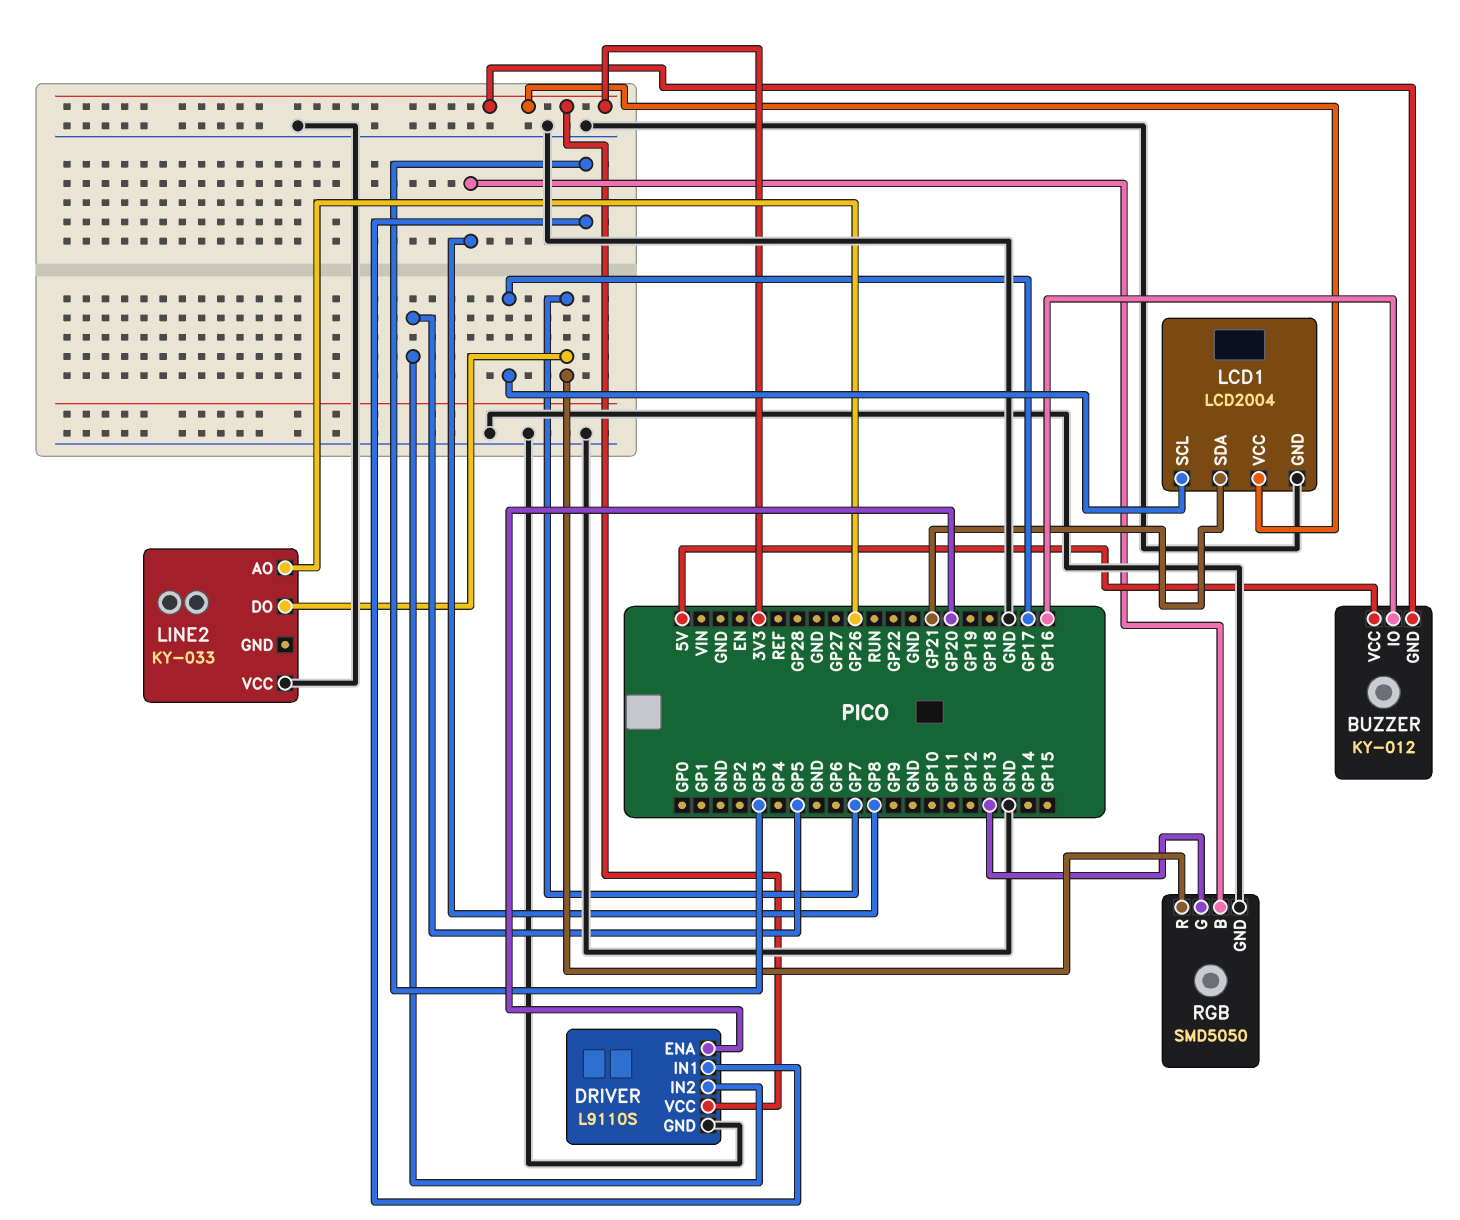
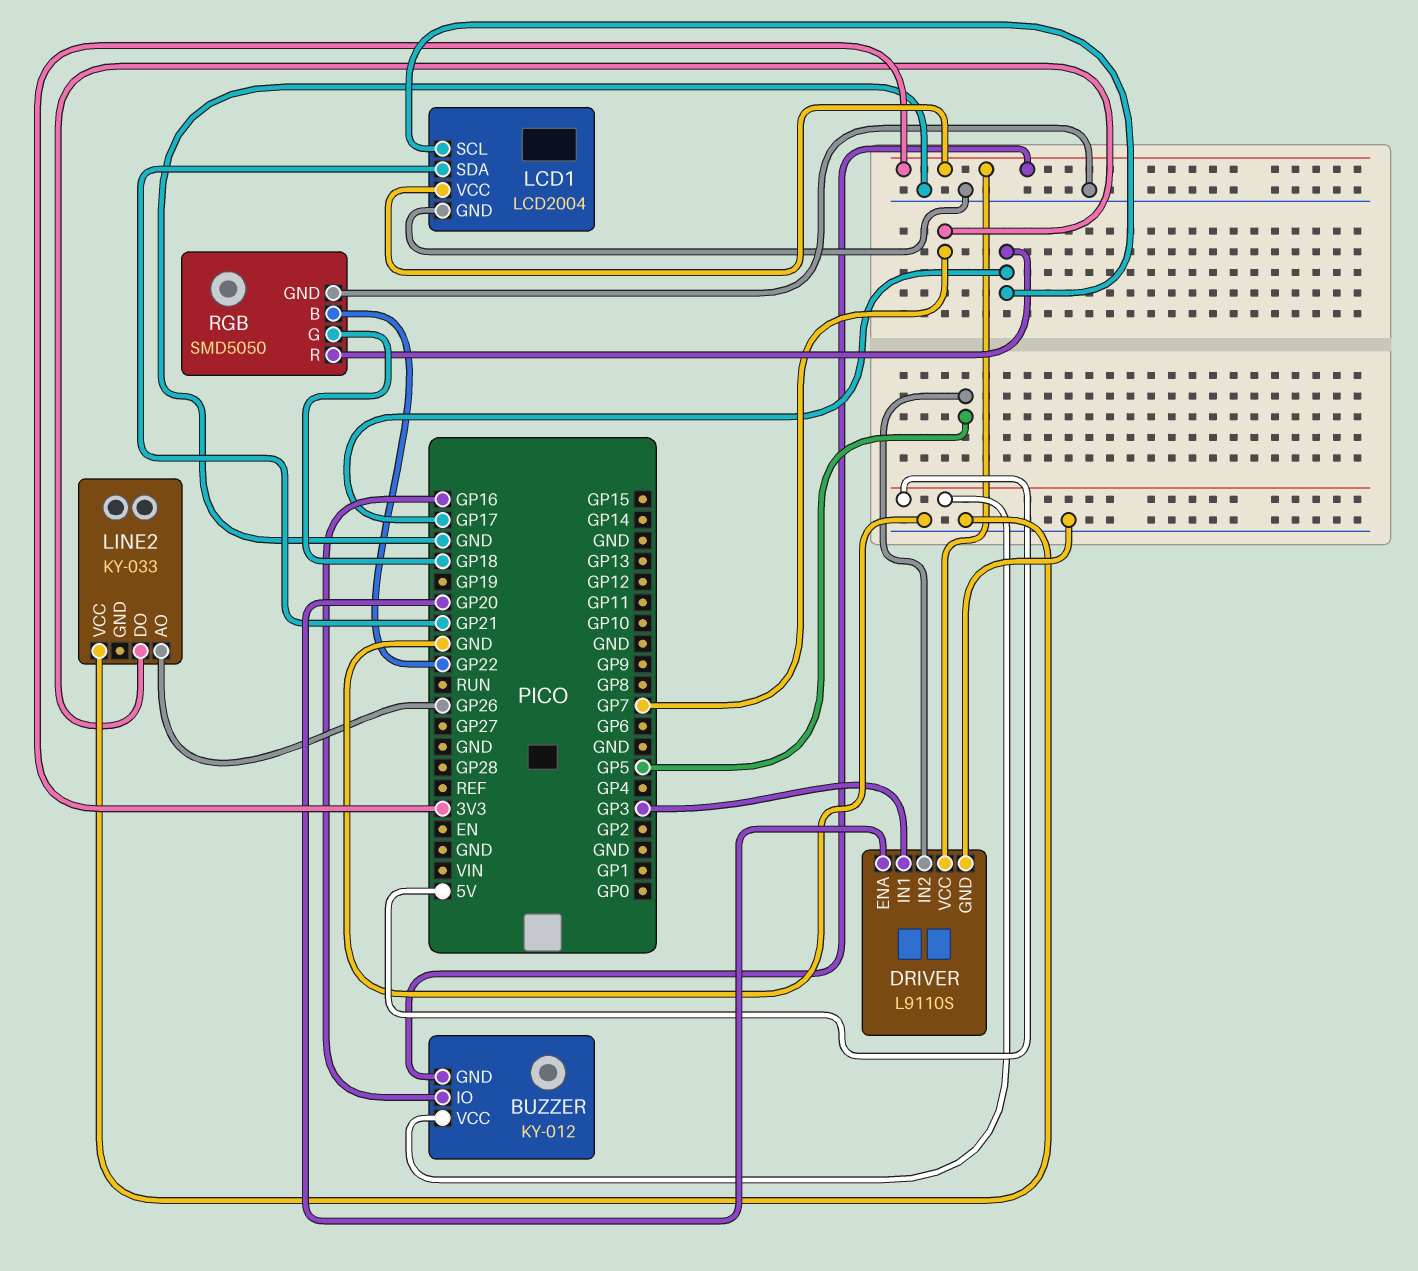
RGB pin B: GP8 -> GP22
RGB pin G: GP13 -> GP18
RGB pin R: GP7 -> GP17

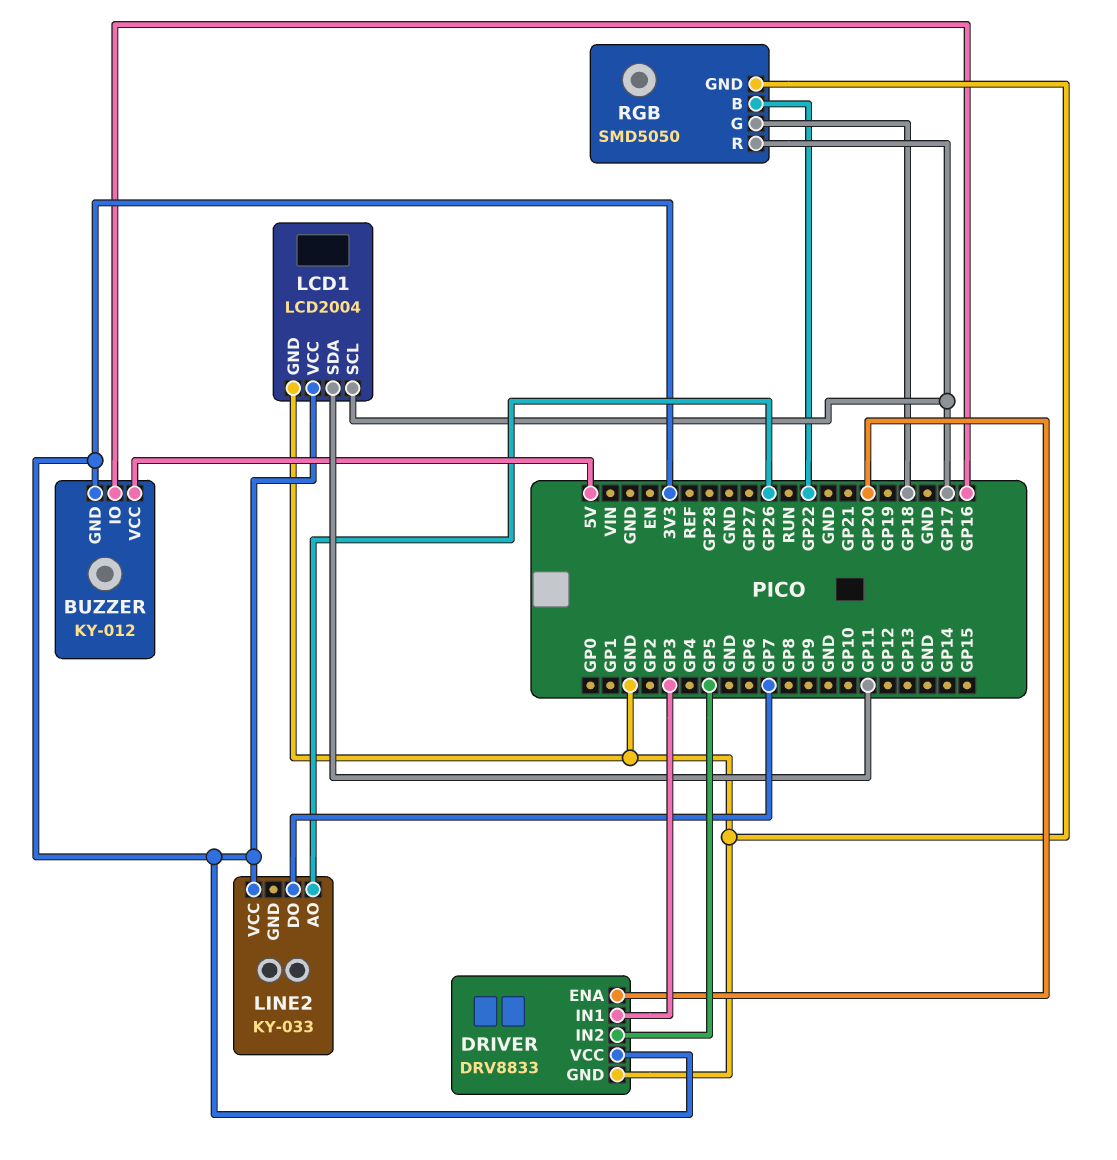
DRIVER: L9110S -> DRV8833
LCD1 pin SDA: GP21 -> GP11
LINE2 pin VCC: GND -> 3V3

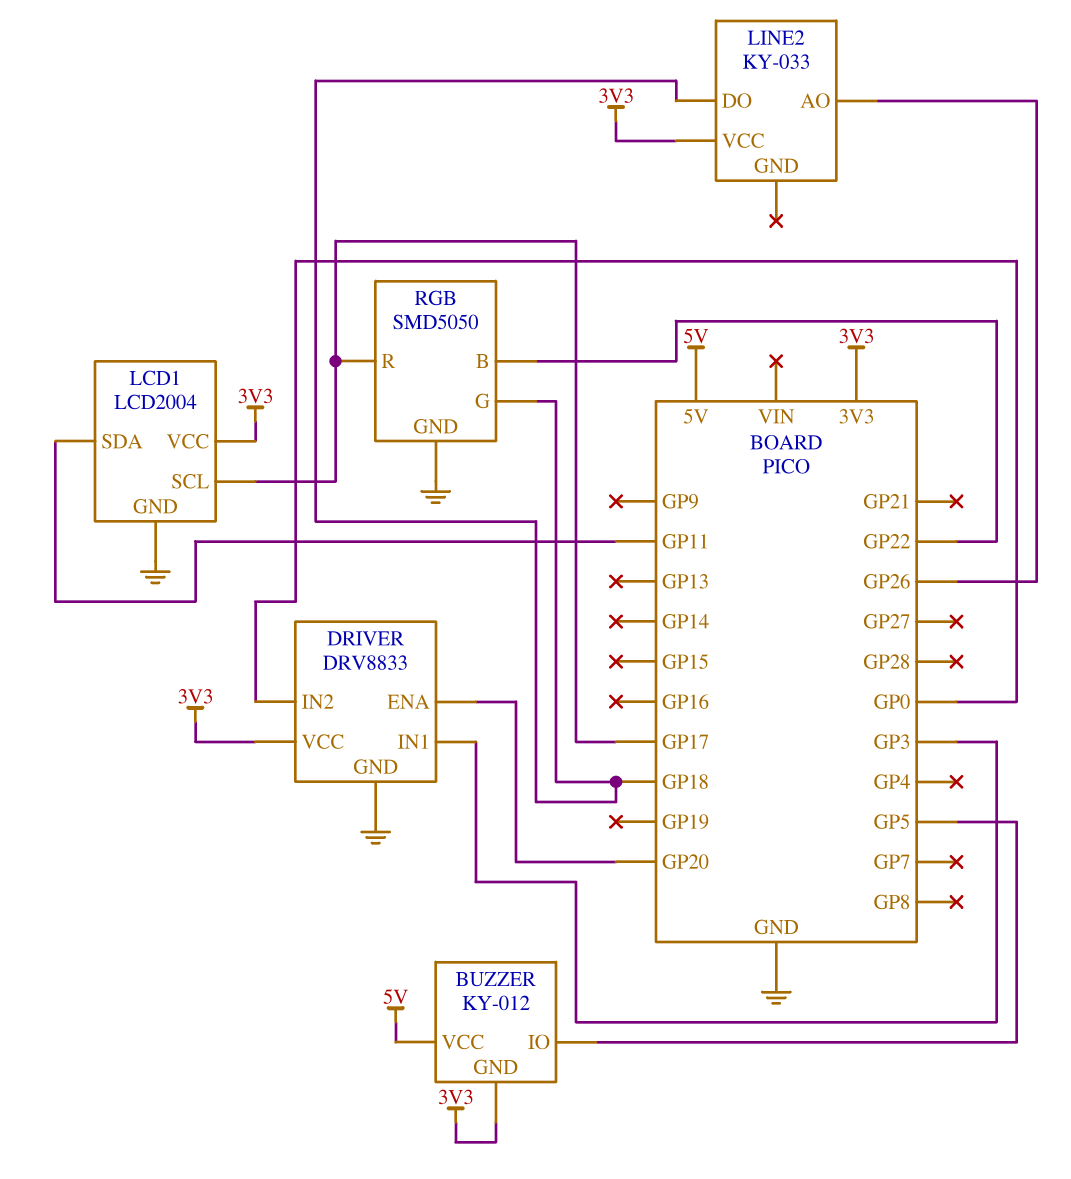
BUZZER pin IO: GP16 -> GP5
DRIVER pin IN2: GP5 -> GP0
LINE2 pin DO: GP7 -> GP18

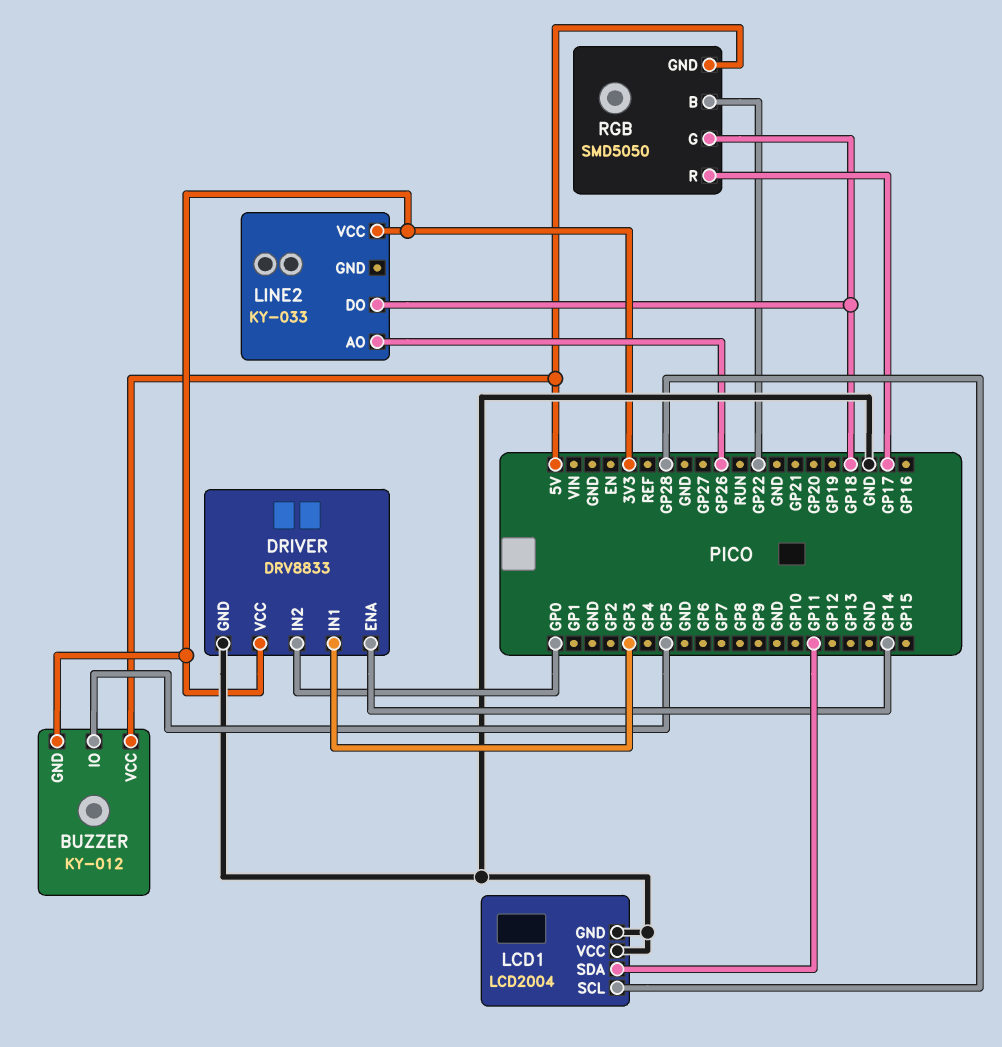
DRIVER pin ENA: GP20 -> GP14
LCD1 pin SCL: GP17 -> GP28
LCD1 pin VCC: 3V3 -> GND
RGB pin GND: GND -> 5V

